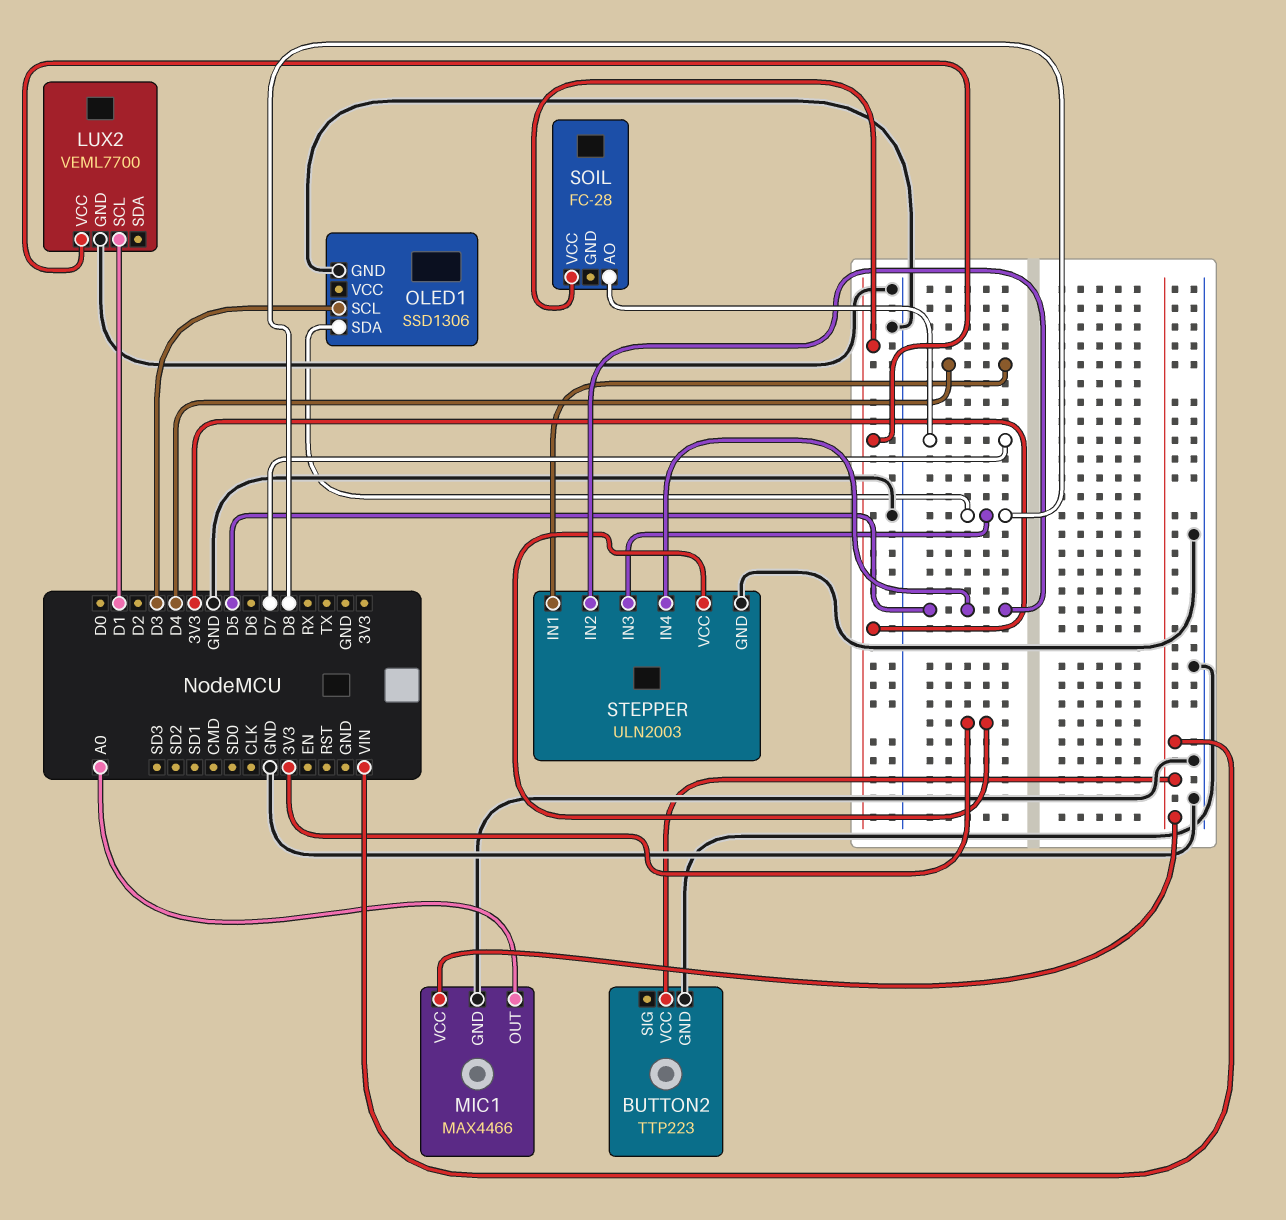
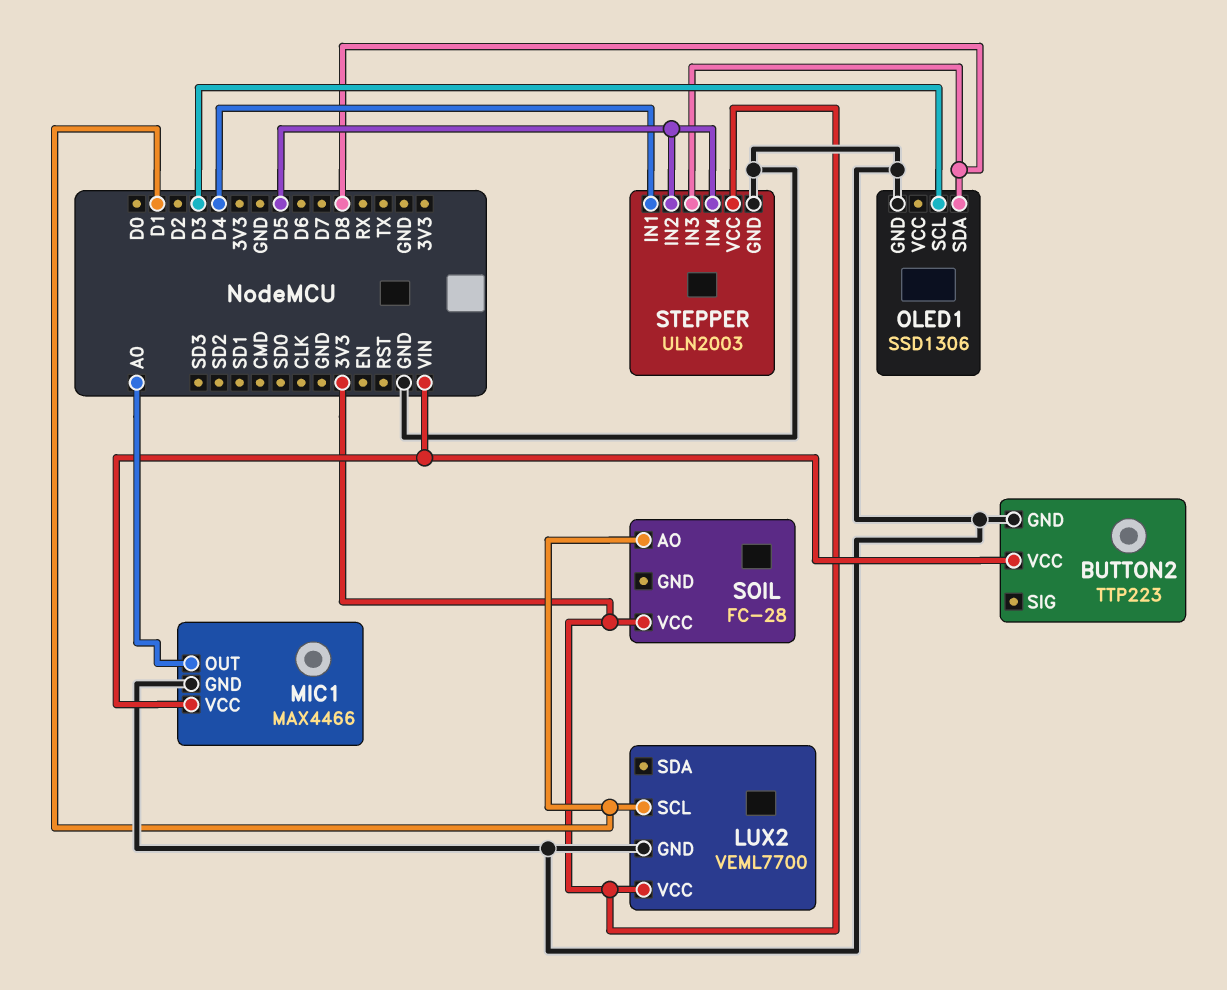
SOIL pin AO: D7 -> D1

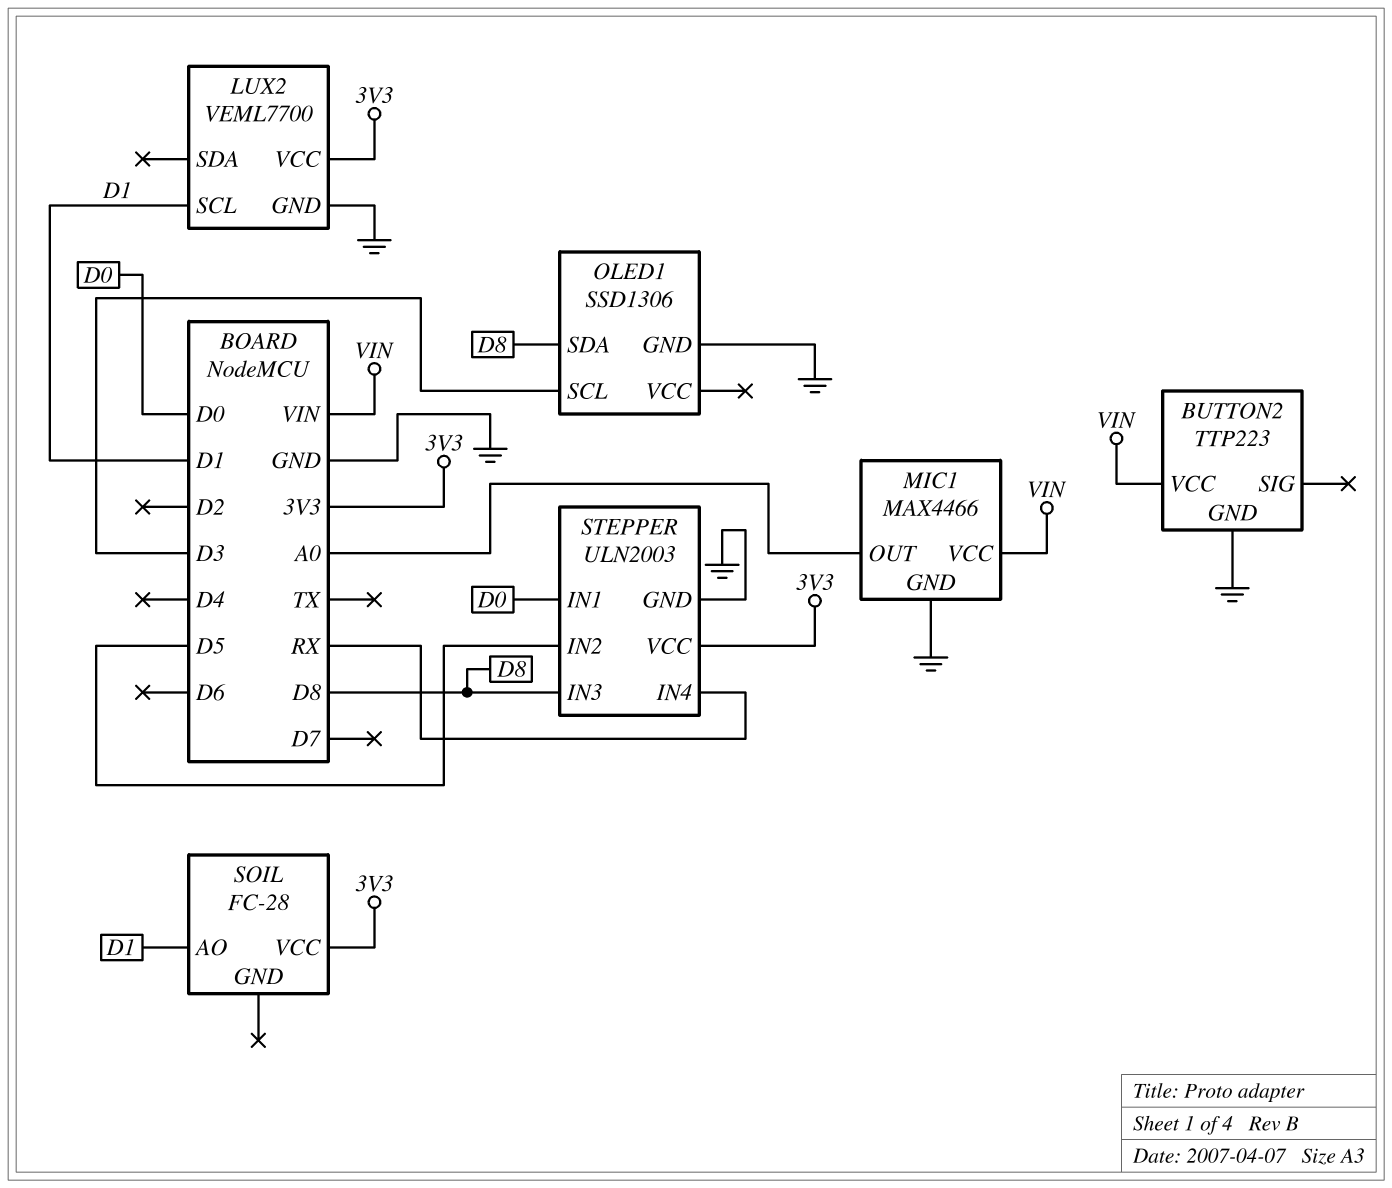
STEPPER pin IN1: D4 -> D0
STEPPER pin IN4: D5 -> RX

